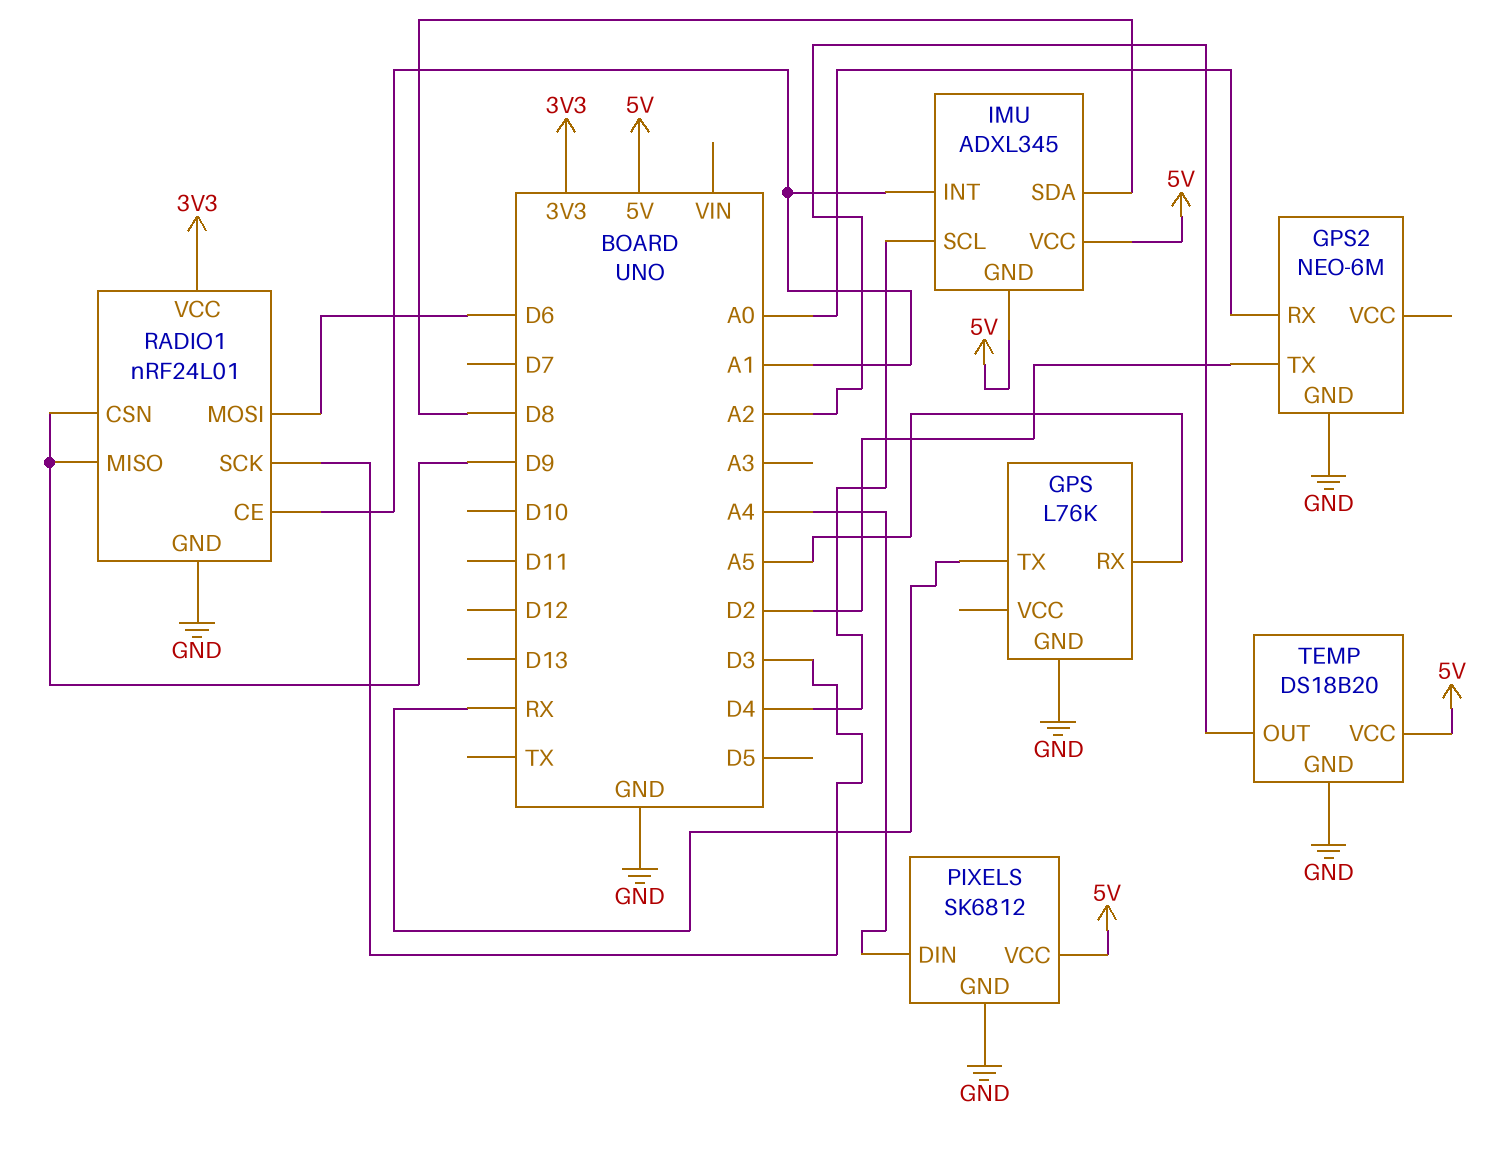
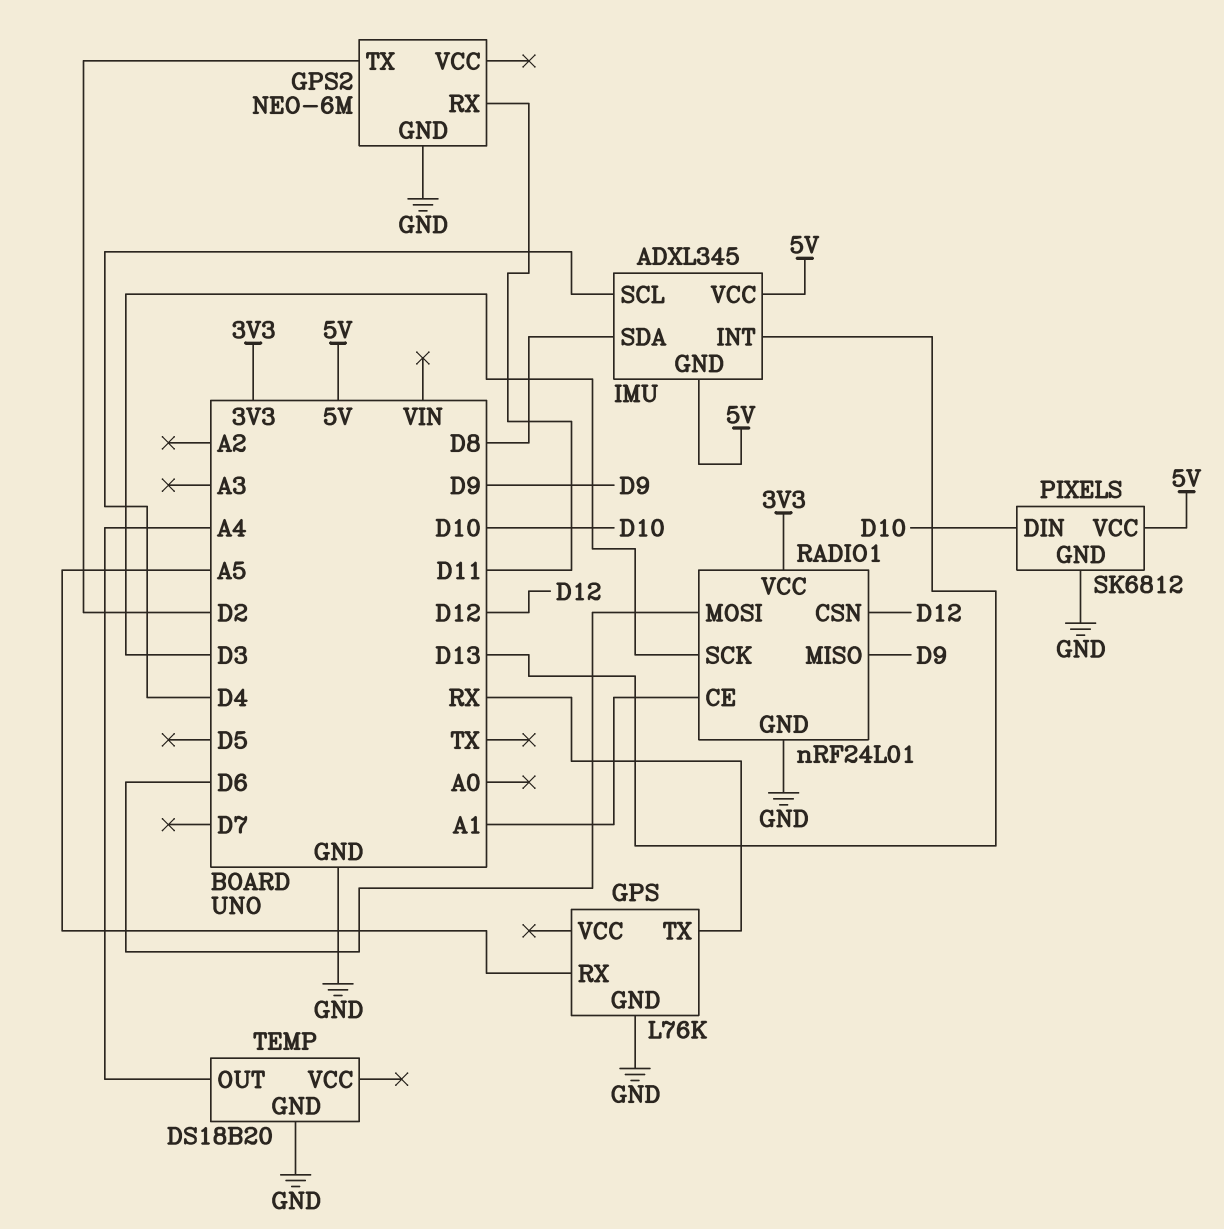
GPS2 pin RX: A0 -> D11
IMU pin INT: A1 -> D13
PIXELS pin DIN: A4 -> D10
RADIO1 pin CSN: D9 -> D12
TEMP pin OUT: A2 -> A4
TEMP pin VCC: 5V -> none

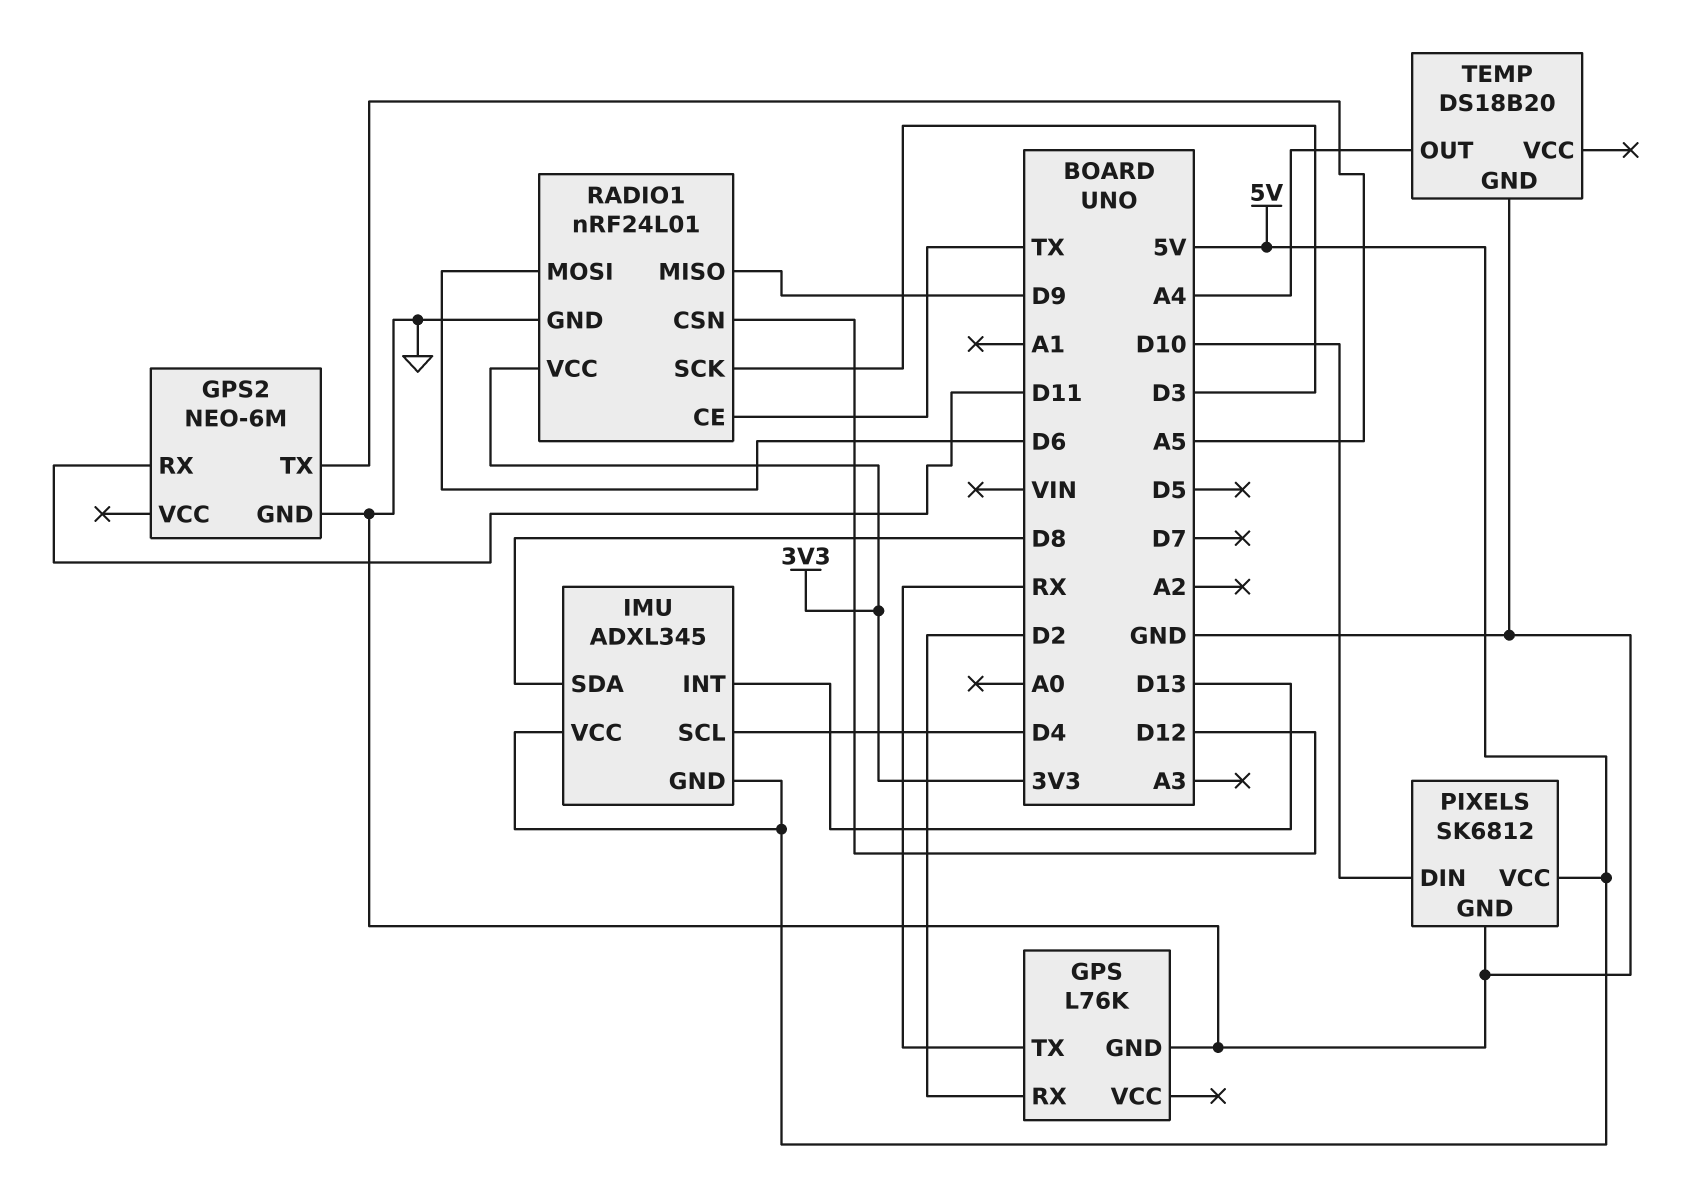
GPS pin RX: A5 -> D2
GPS2 pin TX: D2 -> A5
RADIO1 pin CE: A1 -> TX

